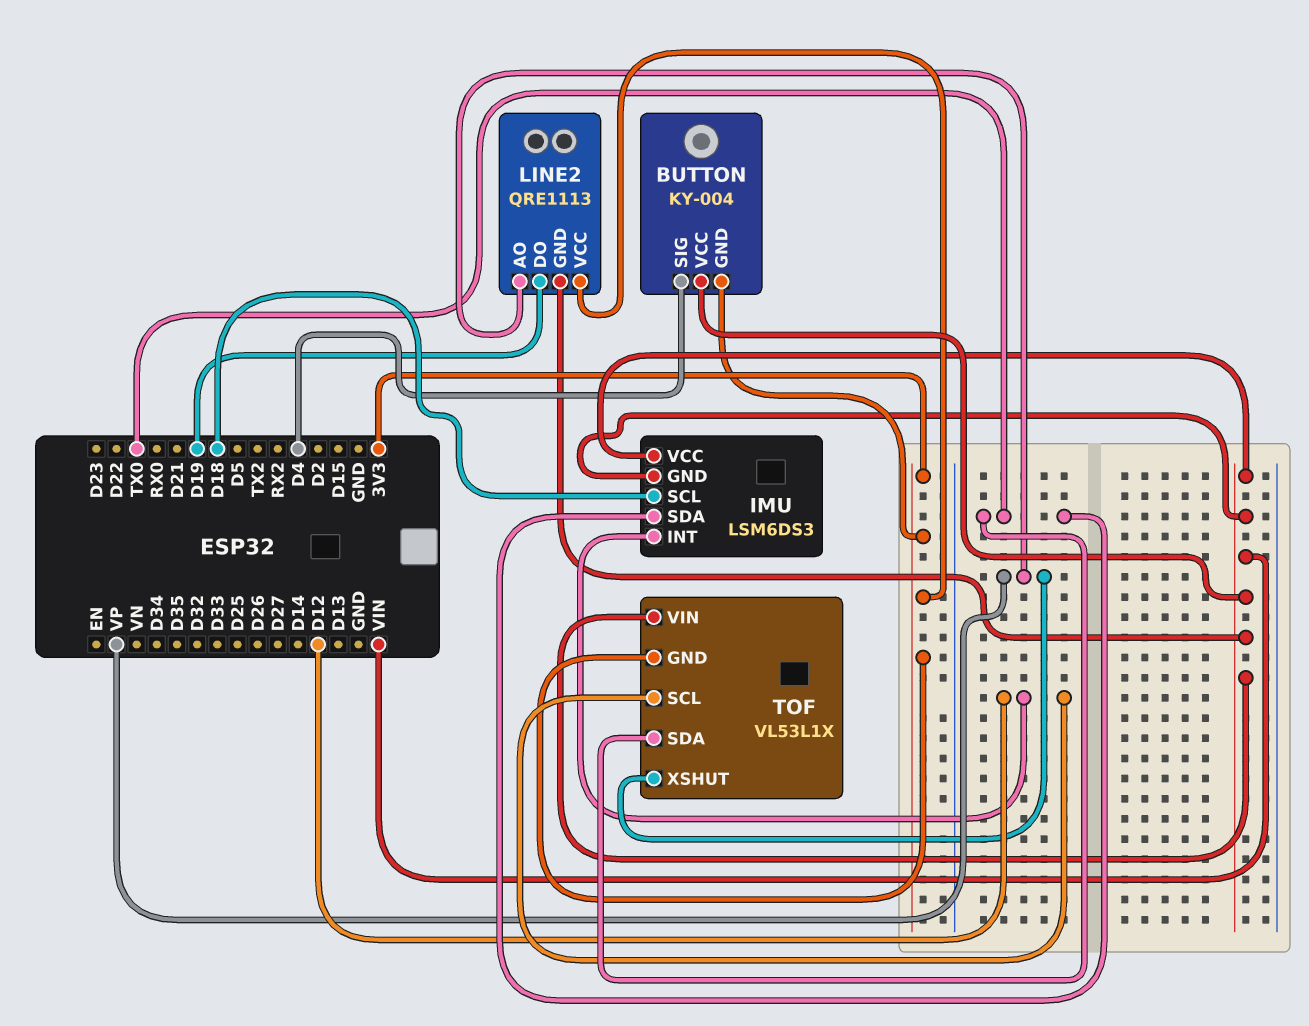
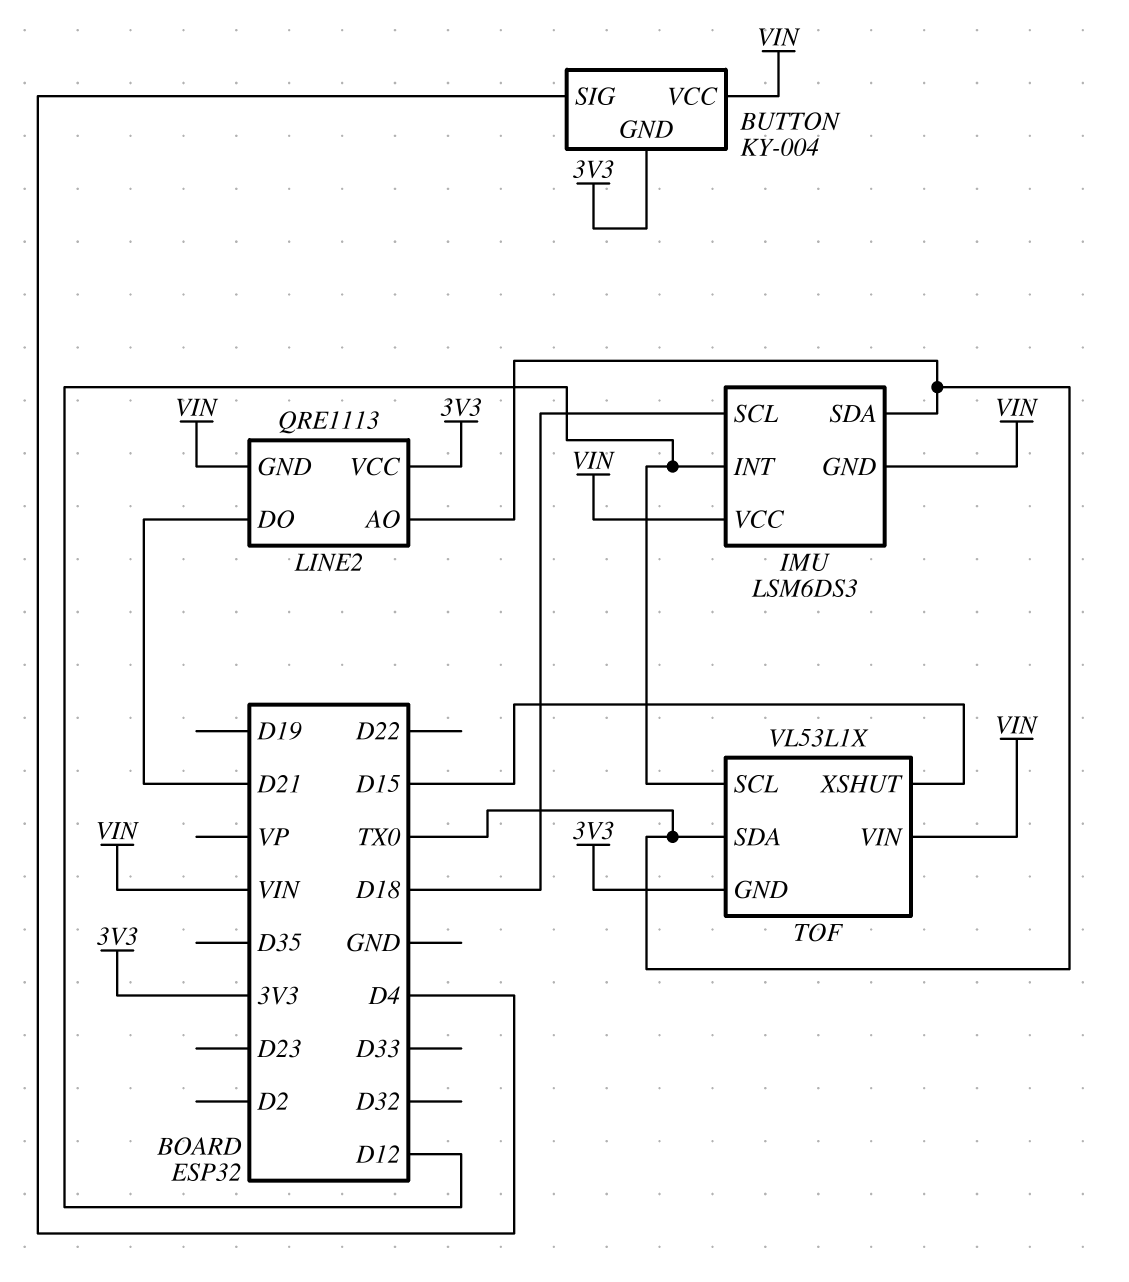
LINE2 pin AO: VP -> TX0
LINE2 pin DO: D19 -> D21
TOF pin XSHUT: VP -> D15

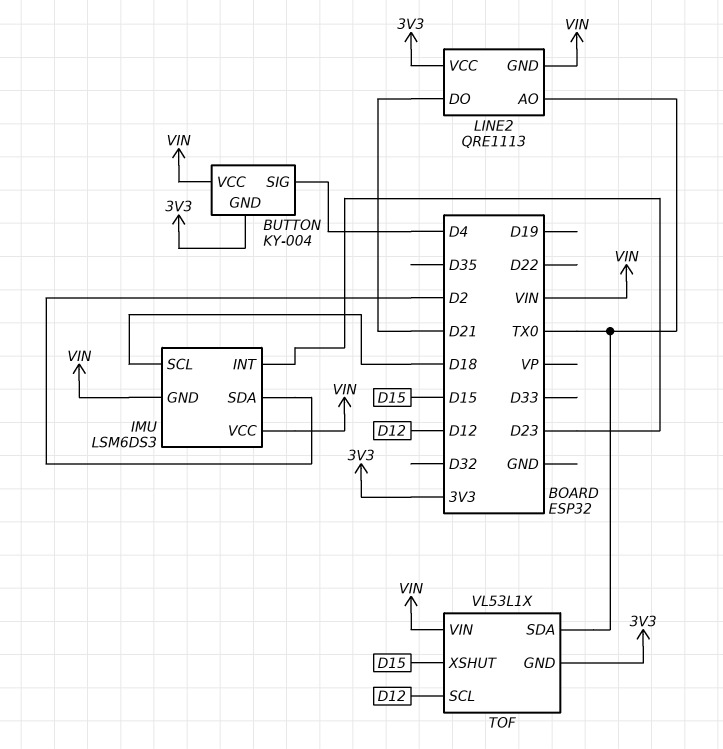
IMU pin INT: D12 -> D23
IMU pin SDA: TX0 -> D2

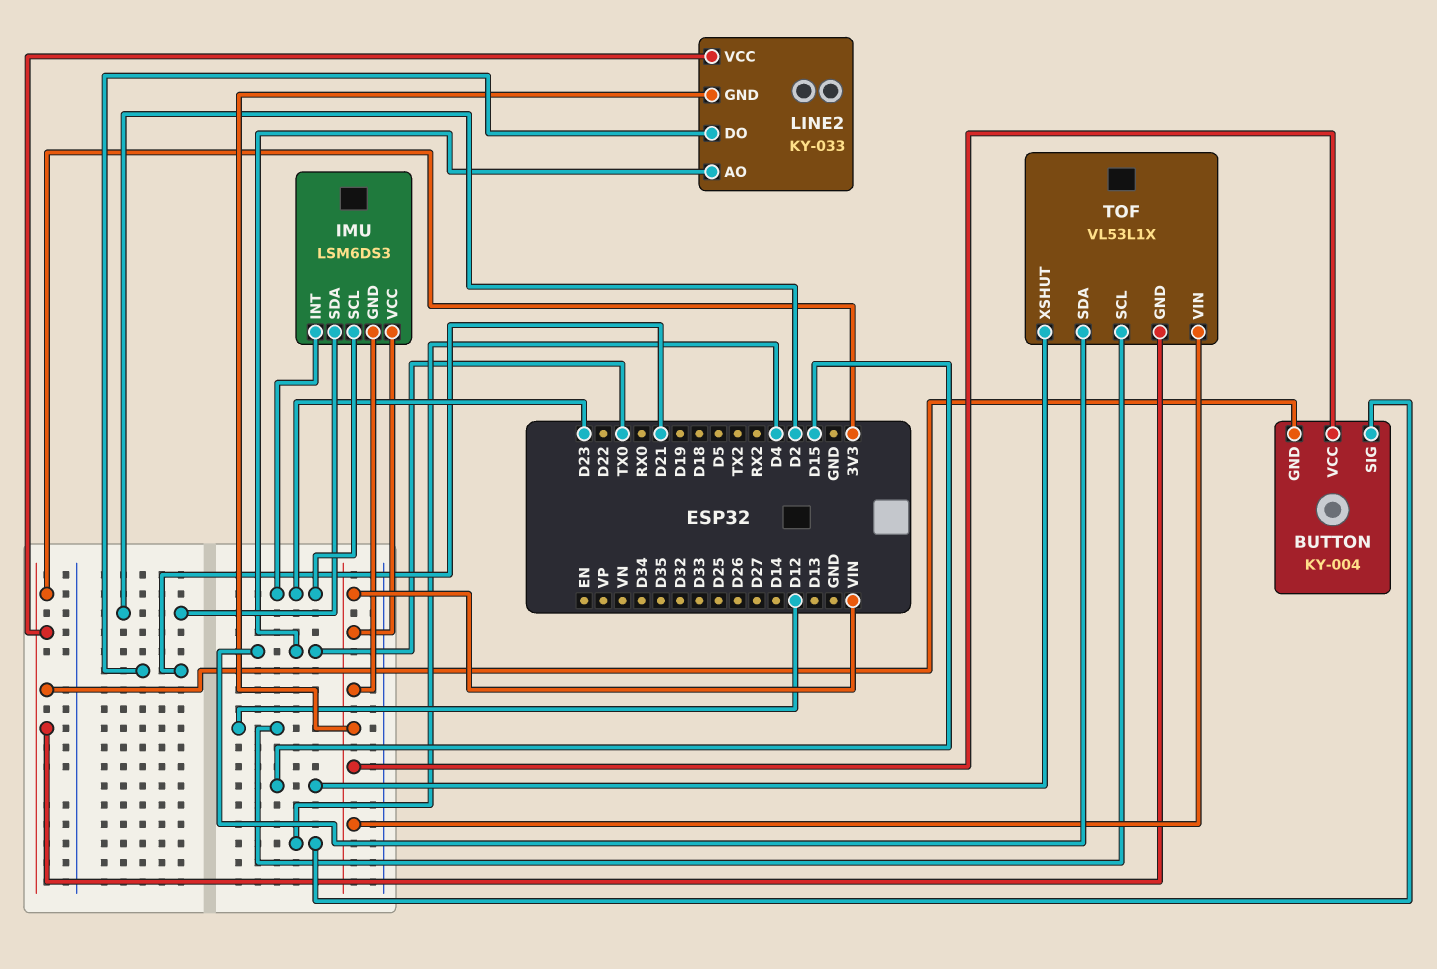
IMU pin SCL: D18 -> D23
LINE2: QRE1113 -> KY-033

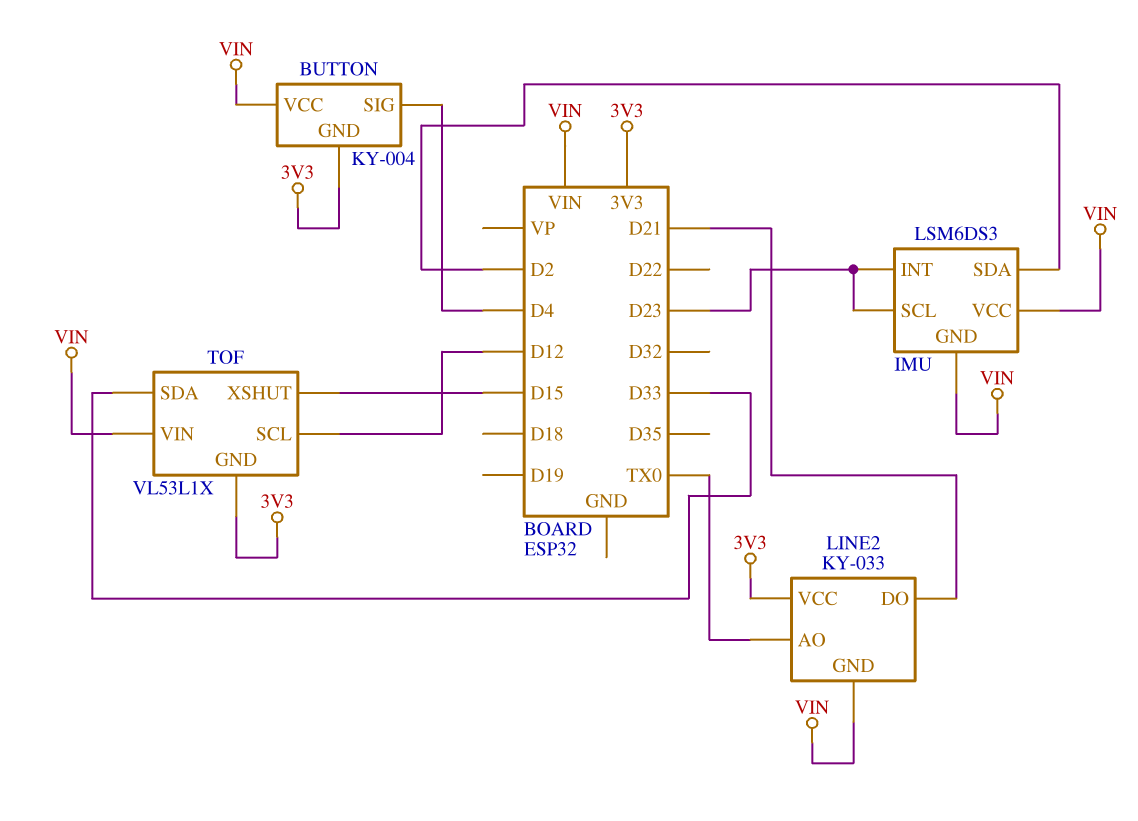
TOF pin SDA: TX0 -> D33

